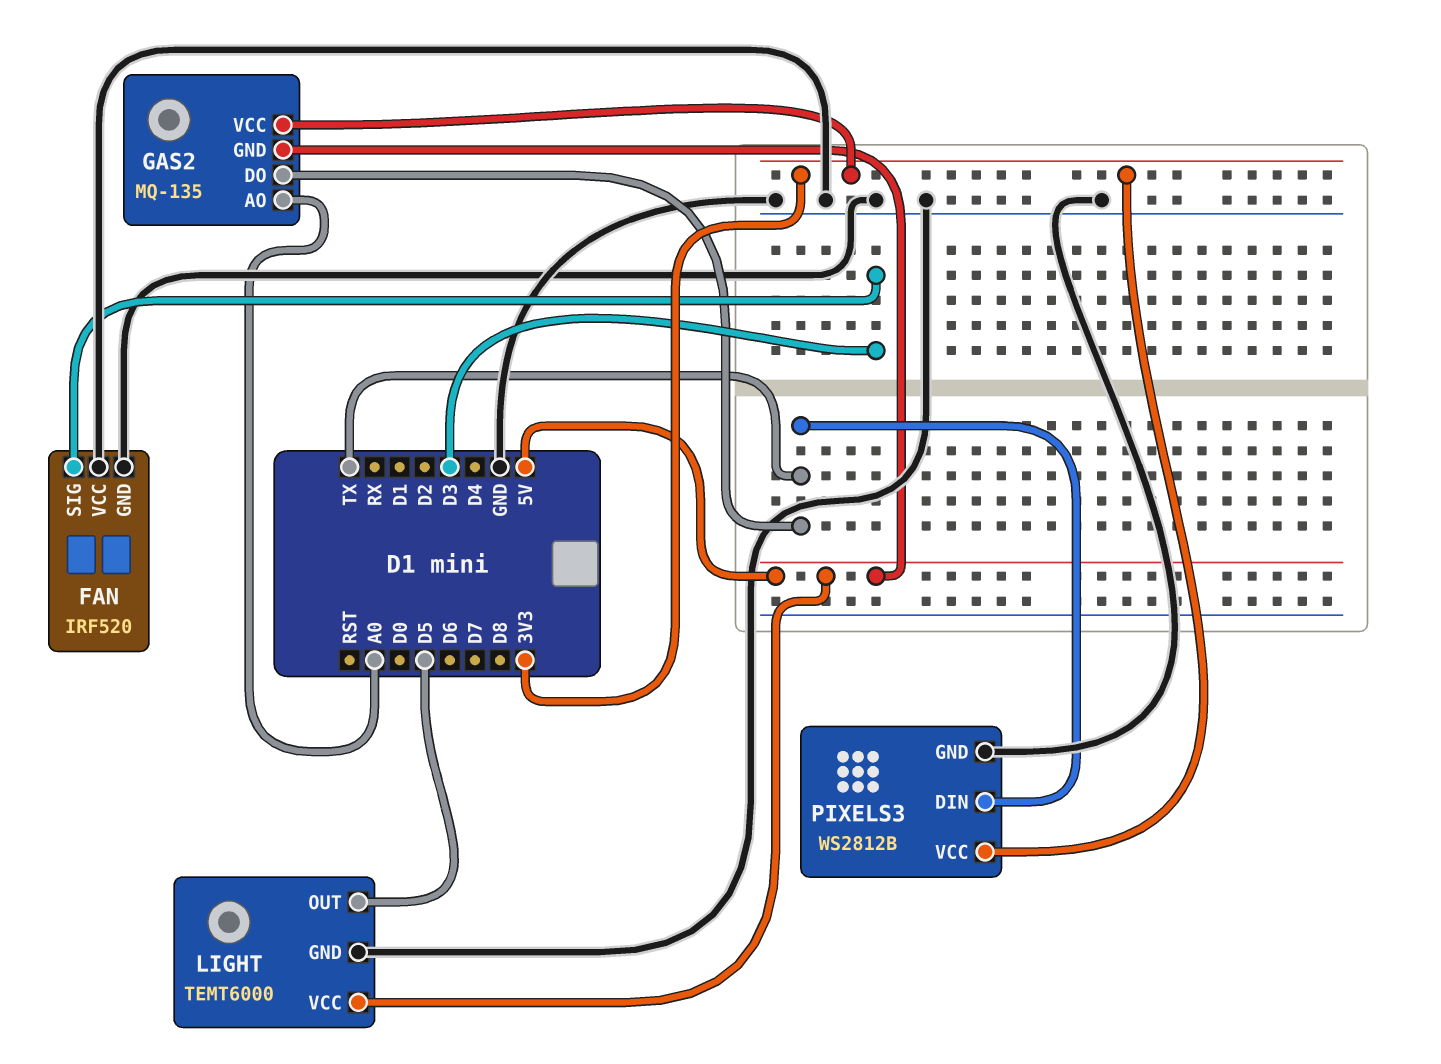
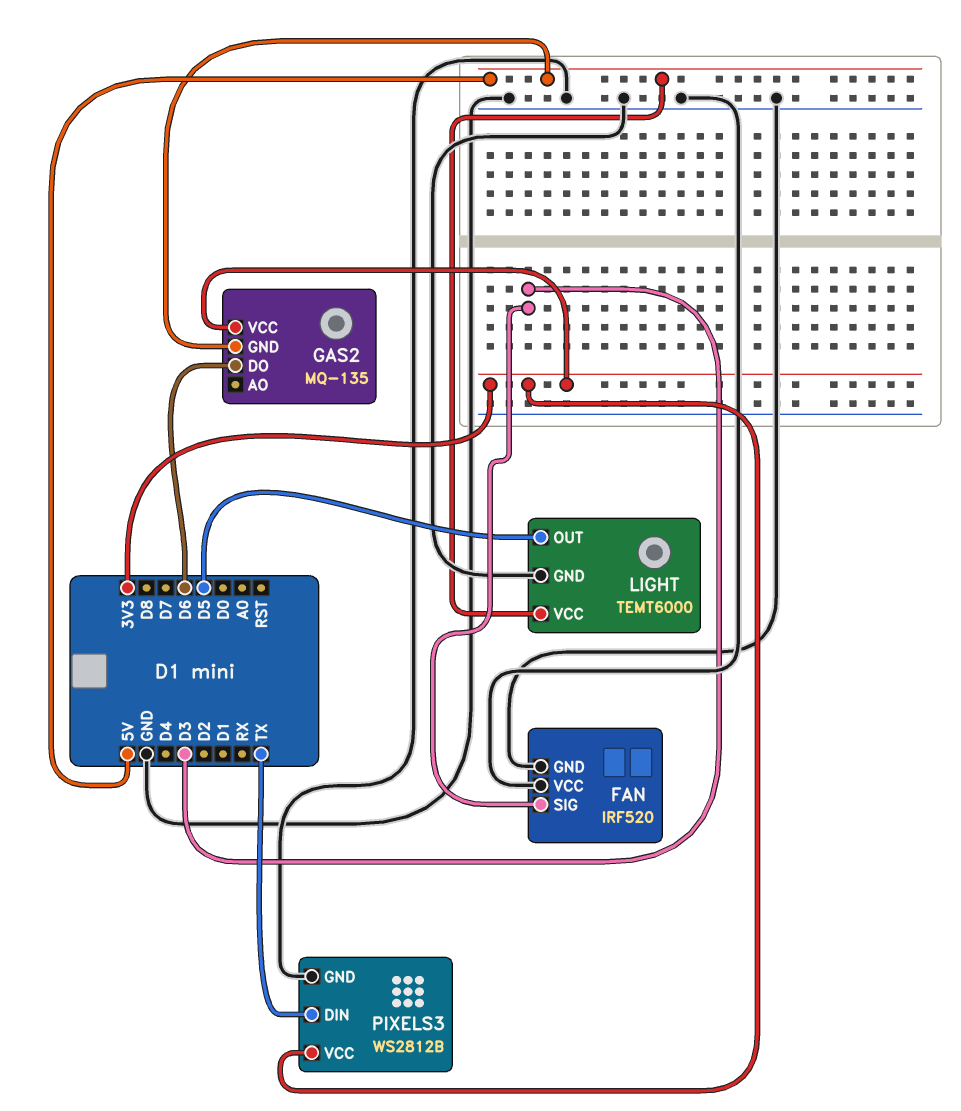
GAS2 pin AO: A0 -> none
GAS2 pin DO: TX -> D6

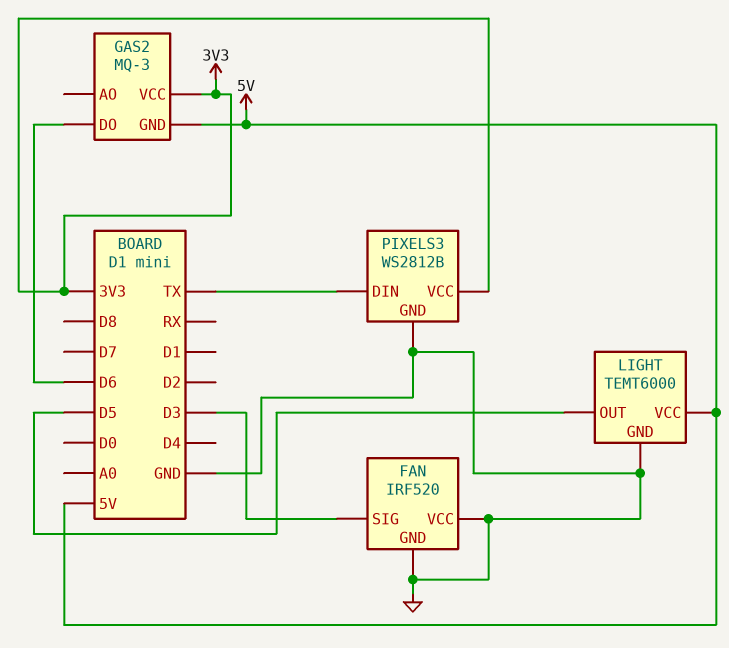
GAS2: MQ-135 -> MQ-3

